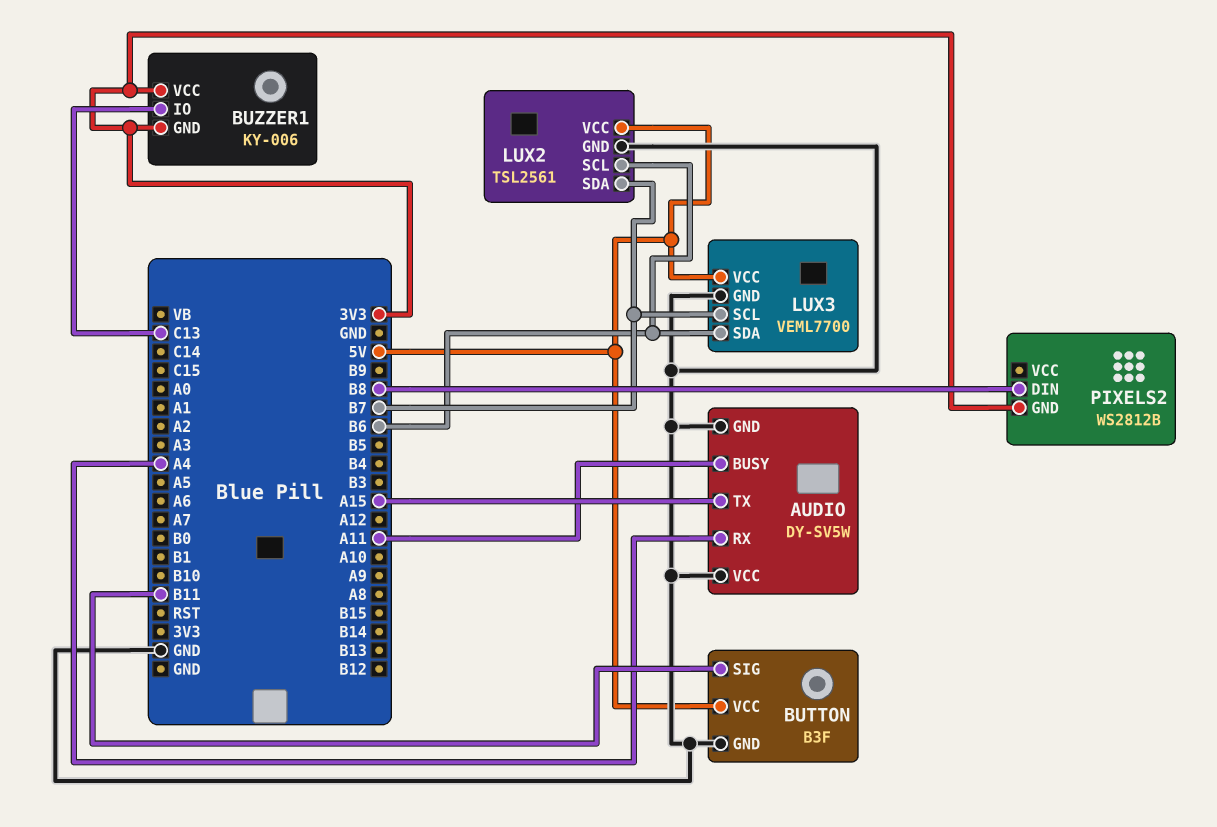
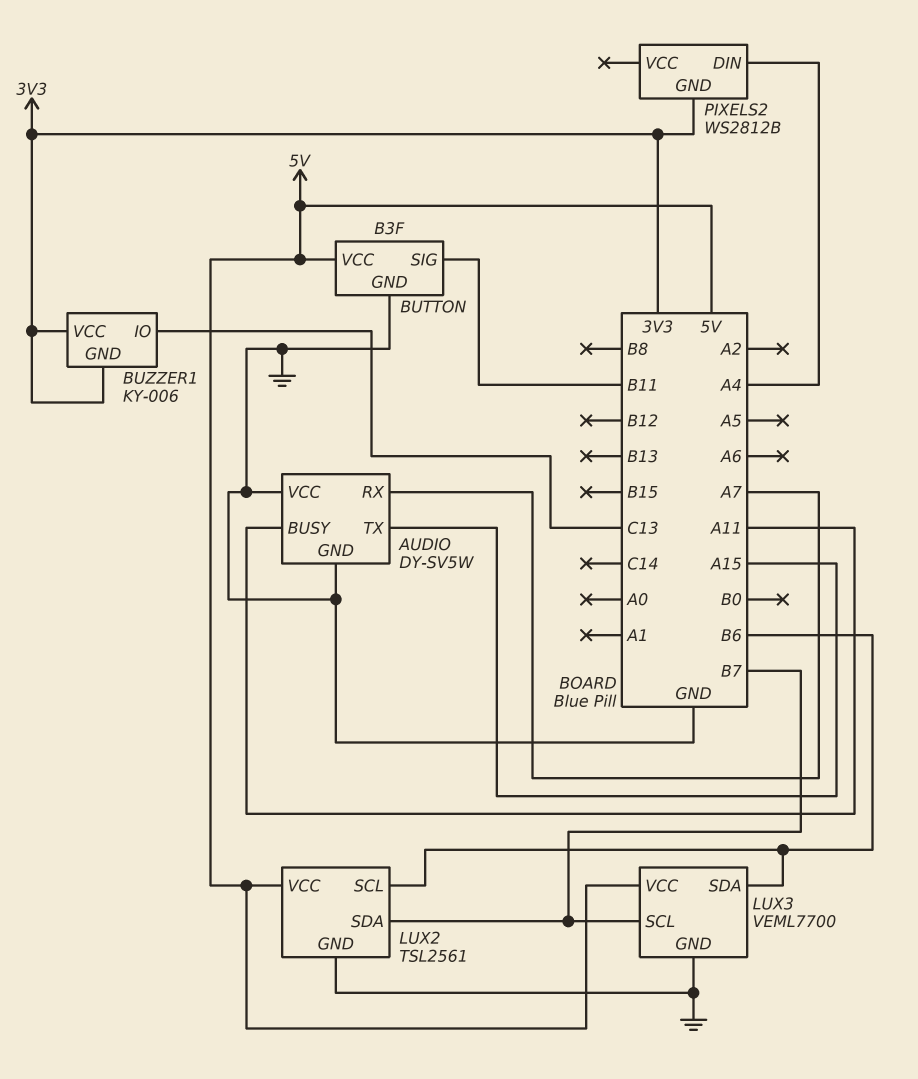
AUDIO pin RX: A4 -> A7
PIXELS2 pin DIN: B8 -> A4

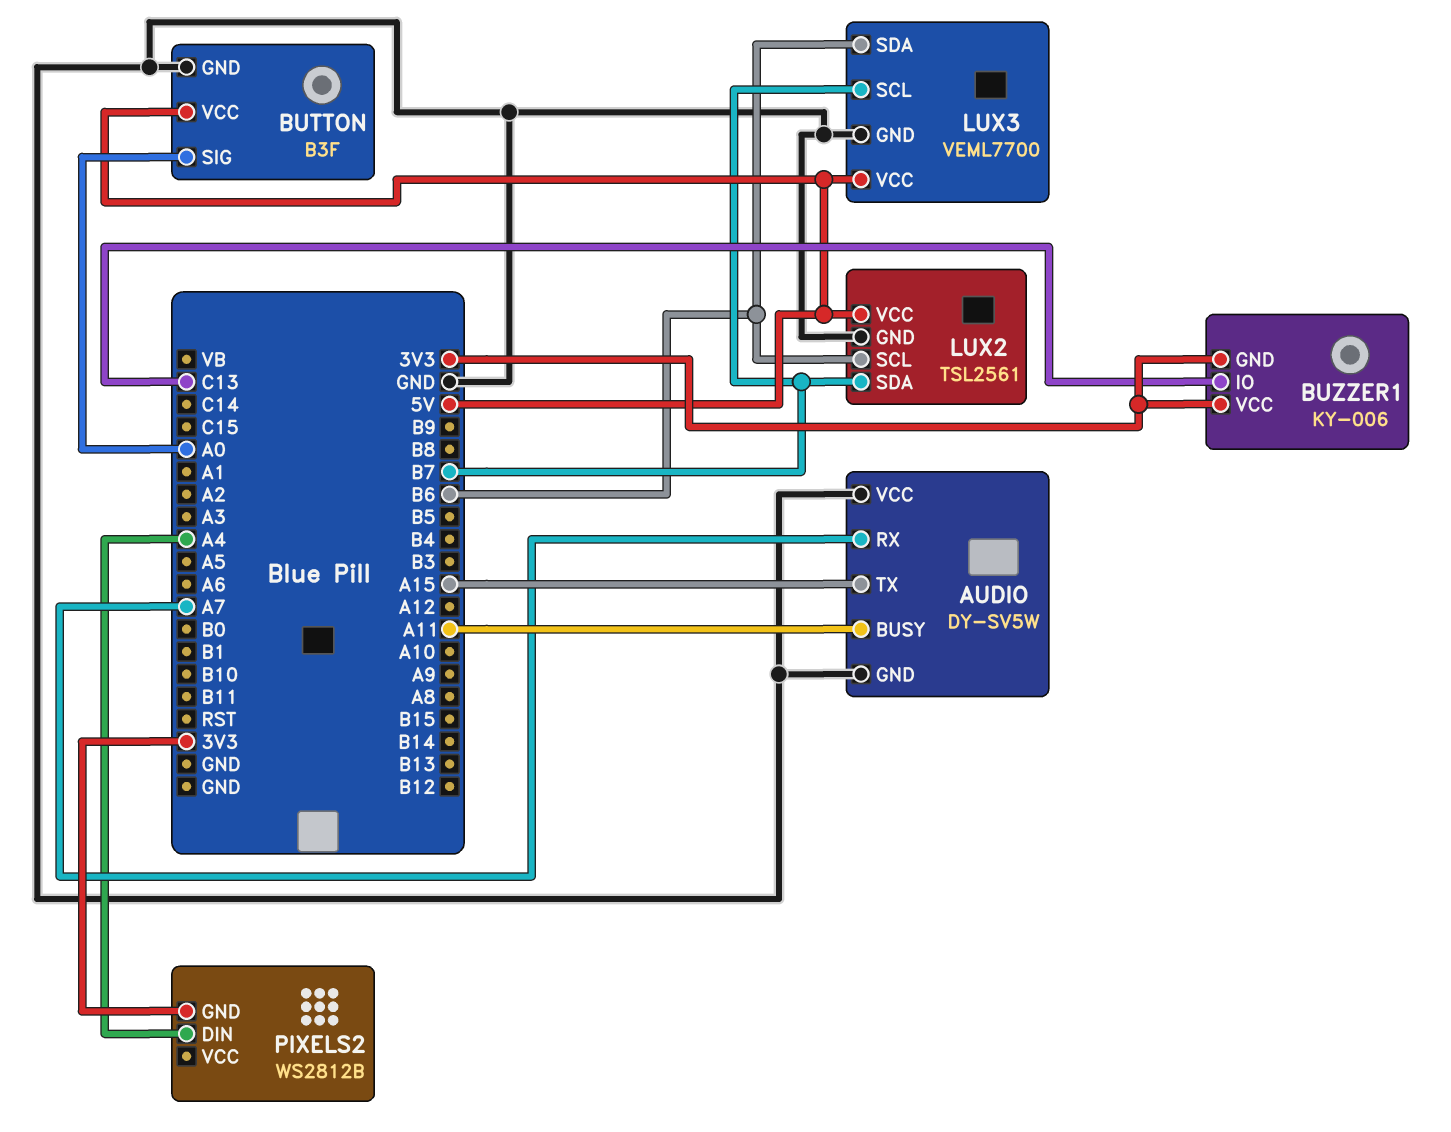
BUTTON pin SIG: B11 -> A0

